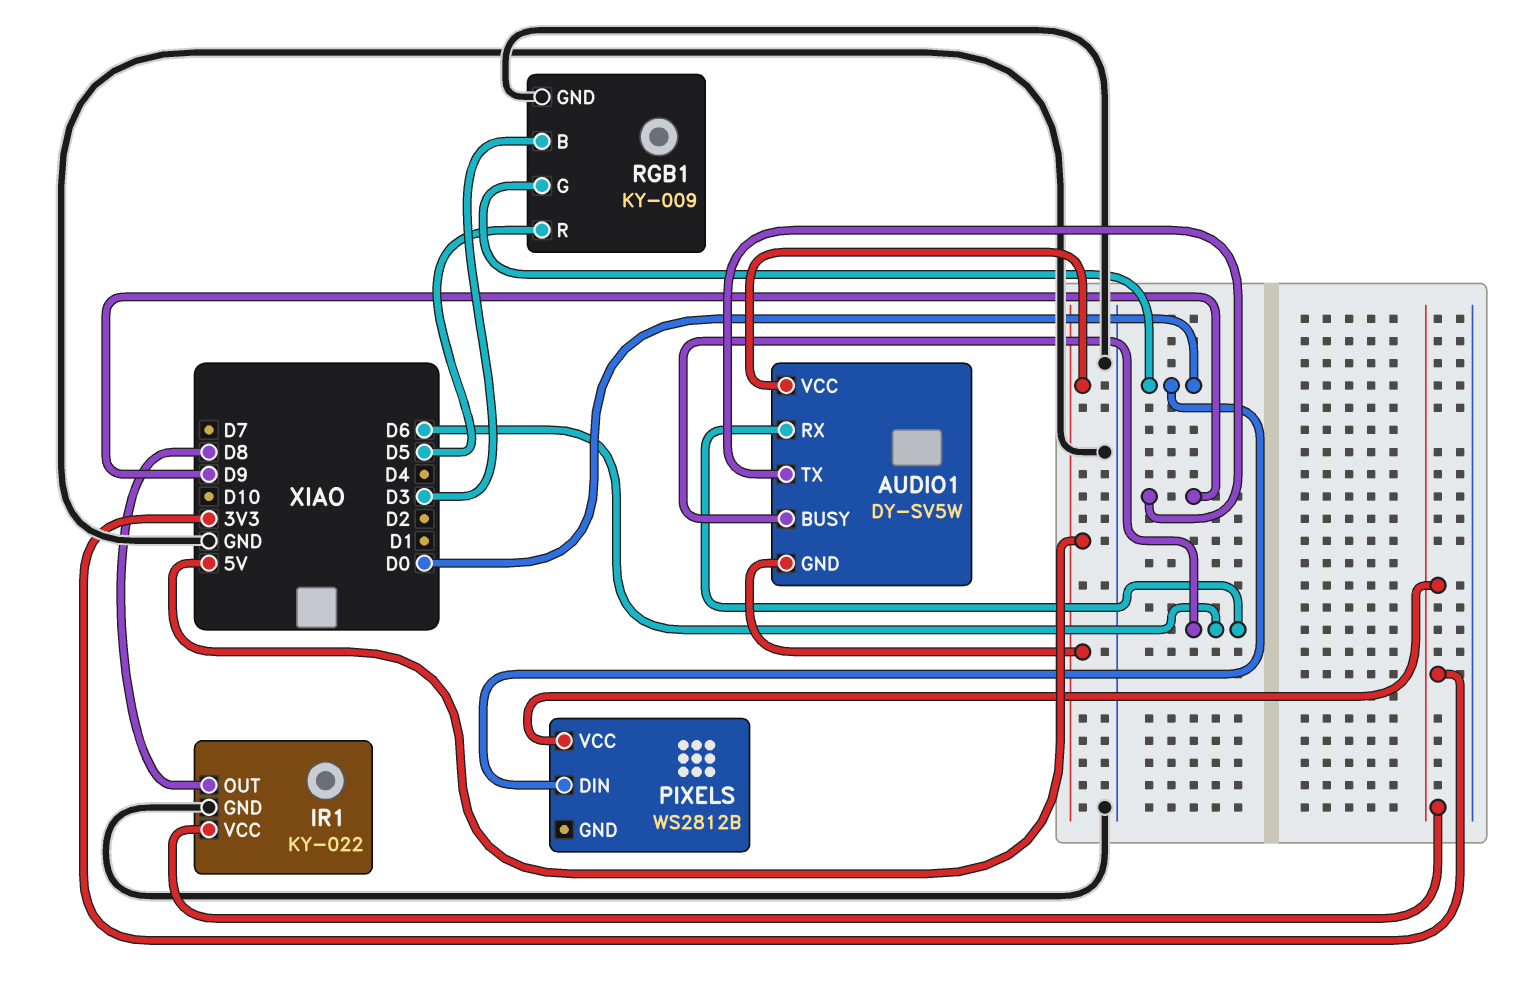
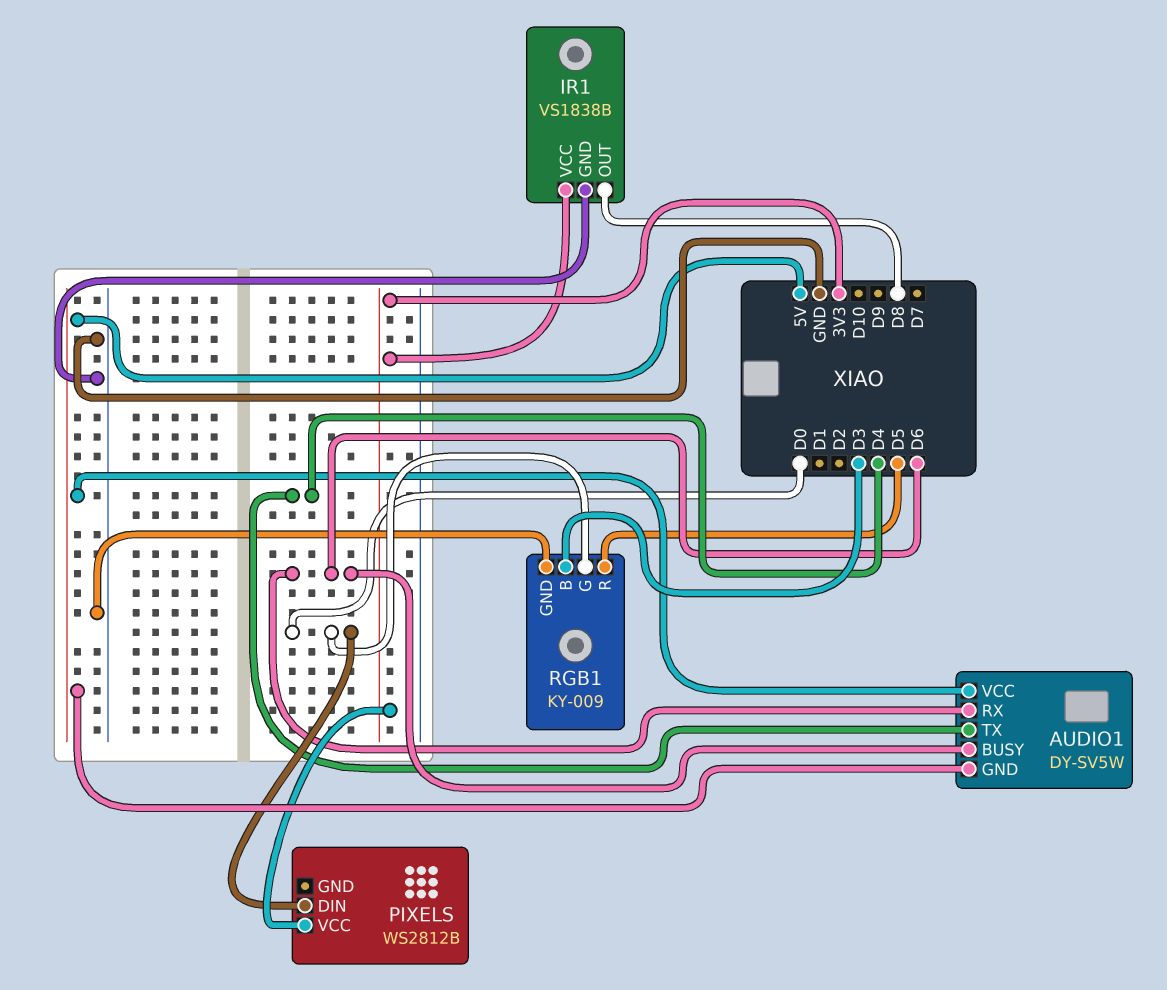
AUDIO1 pin TX: D9 -> D4
IR1: KY-022 -> VS1838B

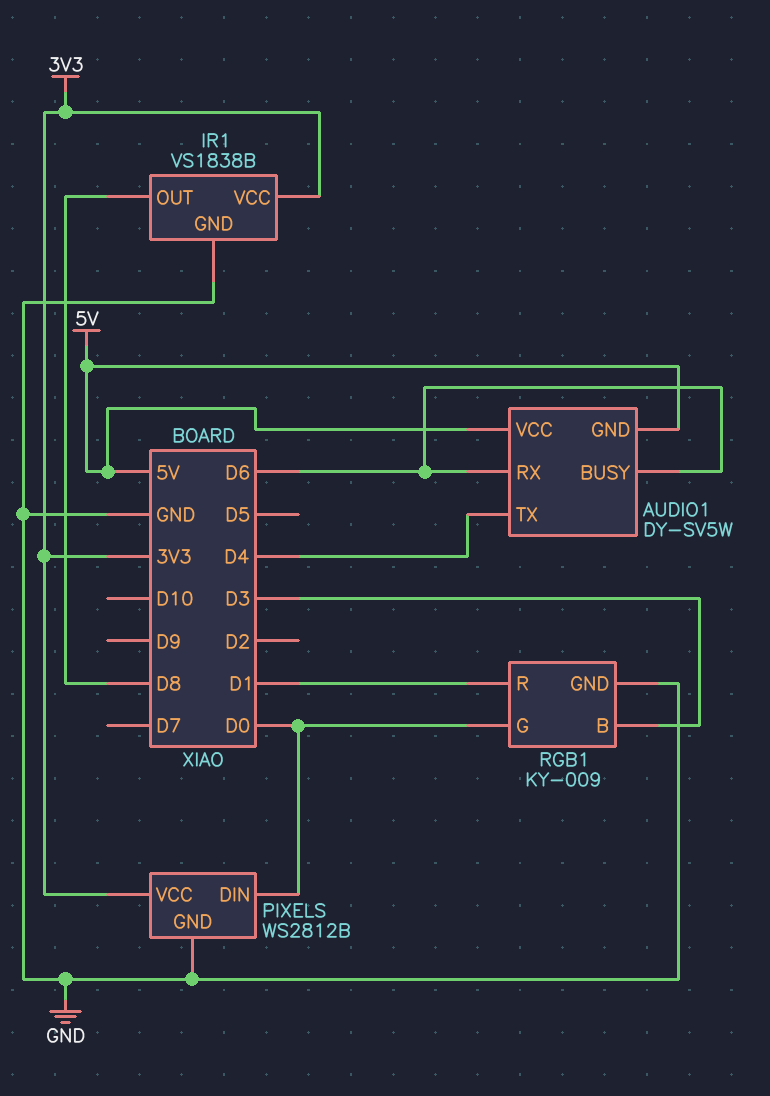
PIXELS pin GND: none -> GND
RGB1 pin R: D5 -> D1

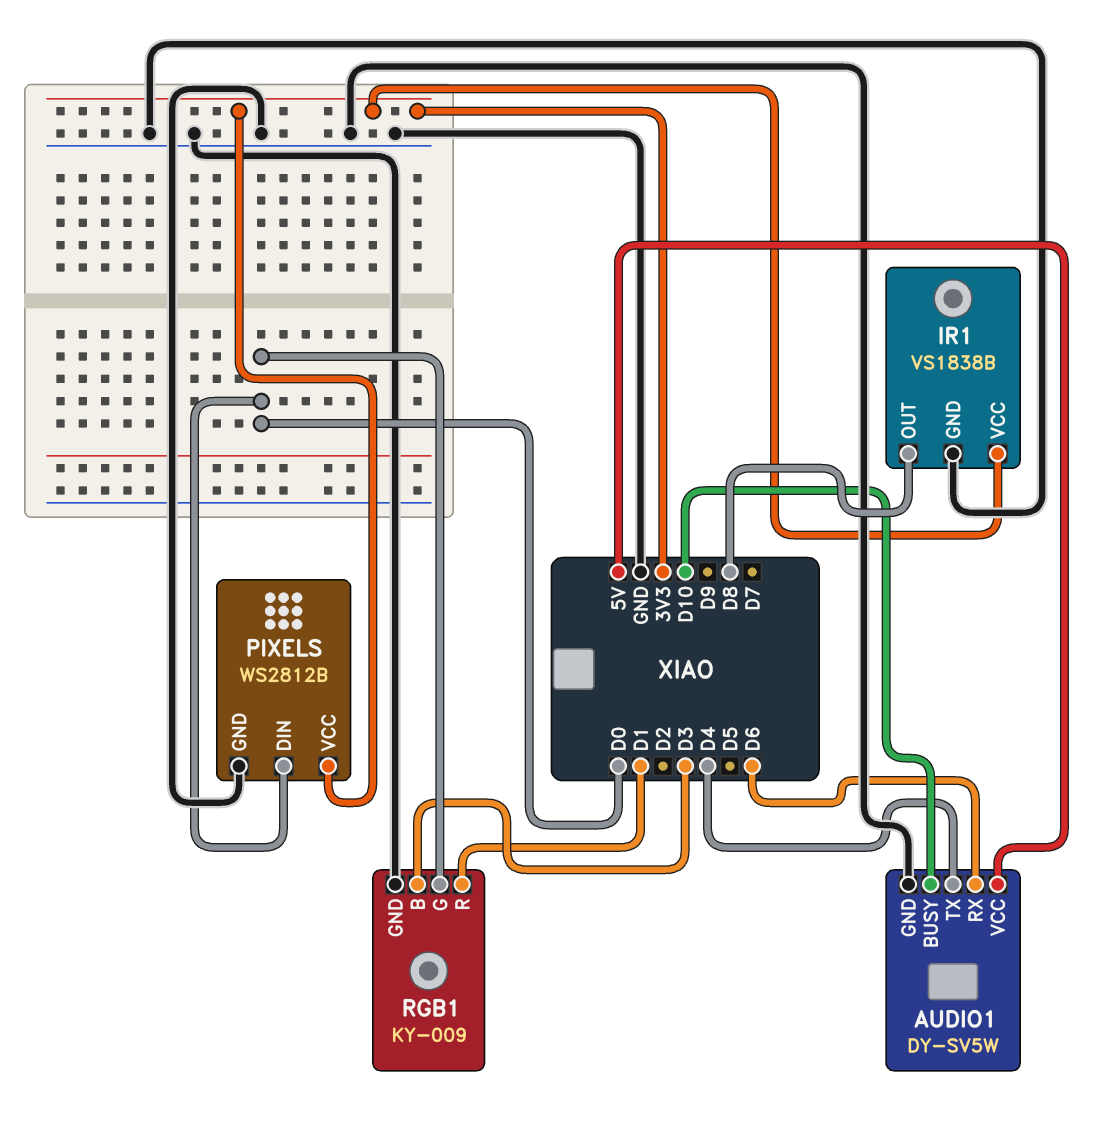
AUDIO1 pin BUSY: D6 -> D10
AUDIO1 pin GND: 5V -> GND

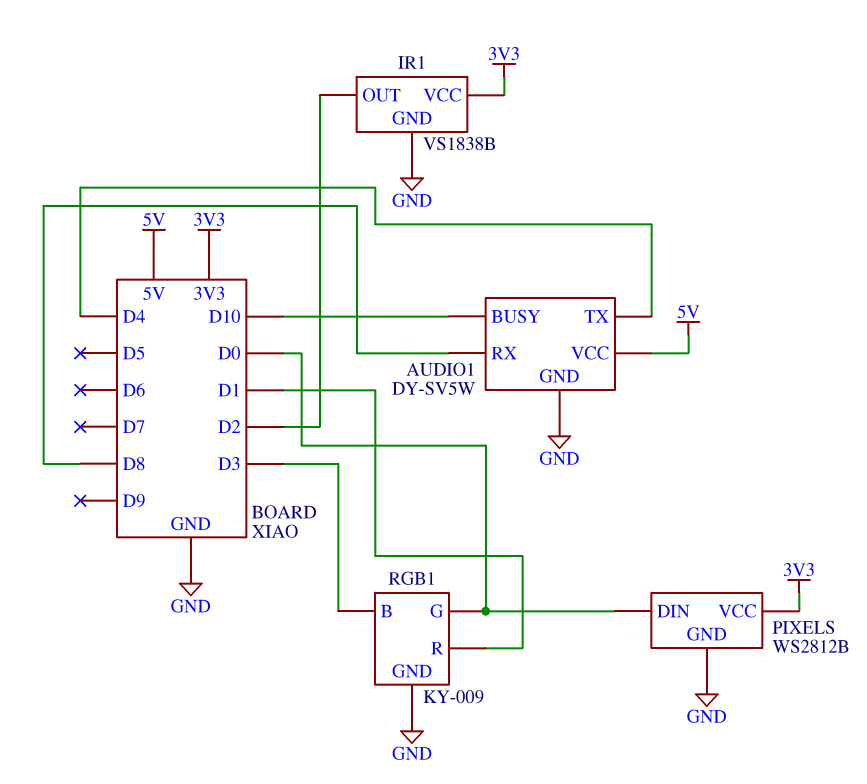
AUDIO1 pin RX: D6 -> D8
IR1 pin OUT: D8 -> D2

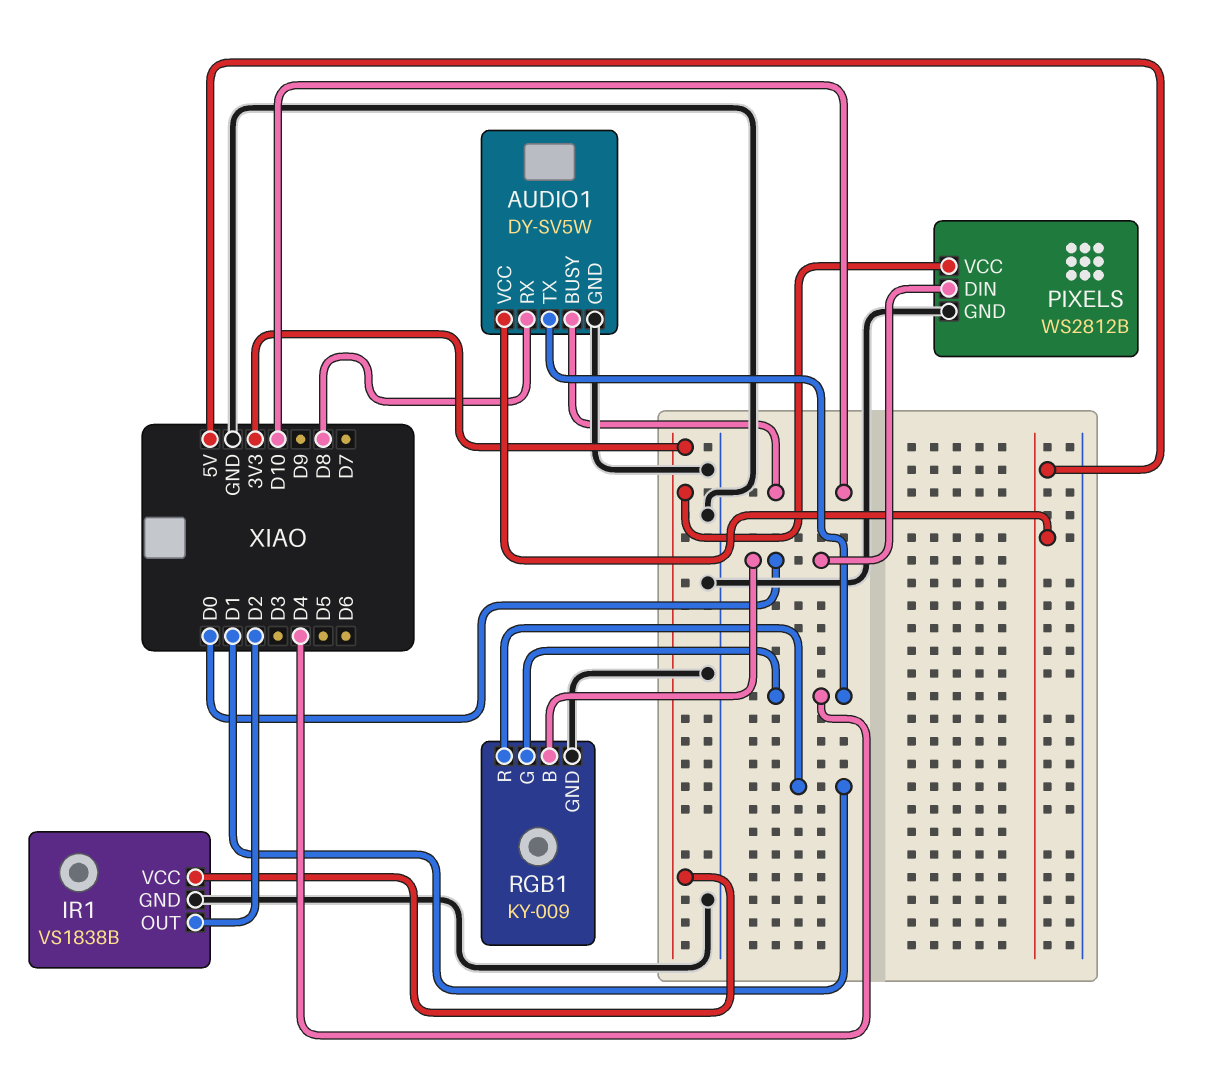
RGB1 pin B: D3 -> D0
RGB1 pin G: D0 -> D4

